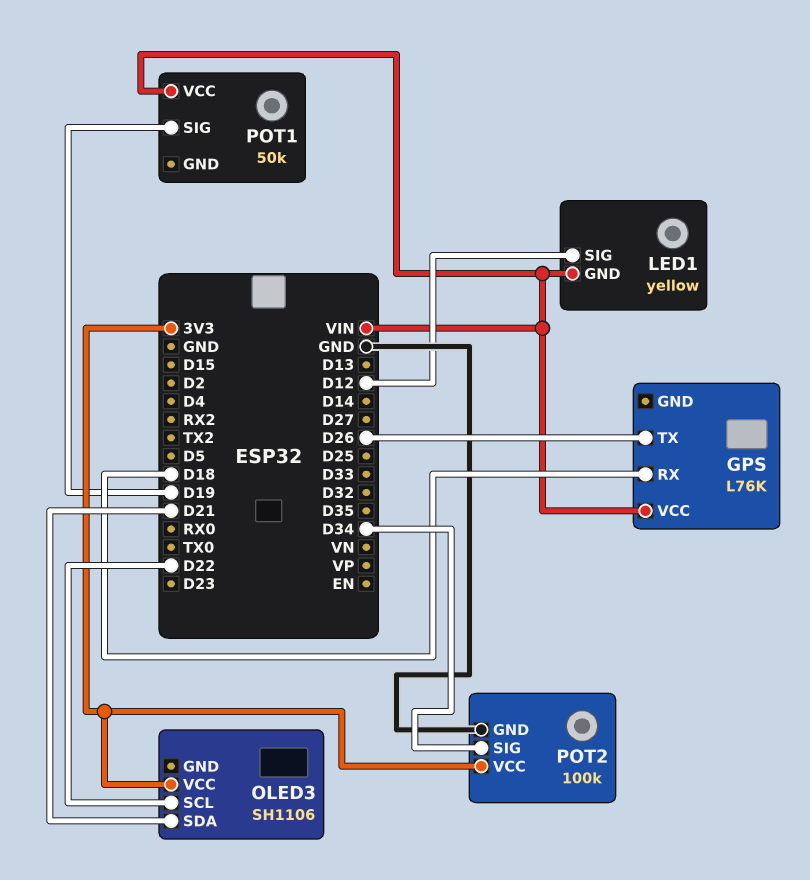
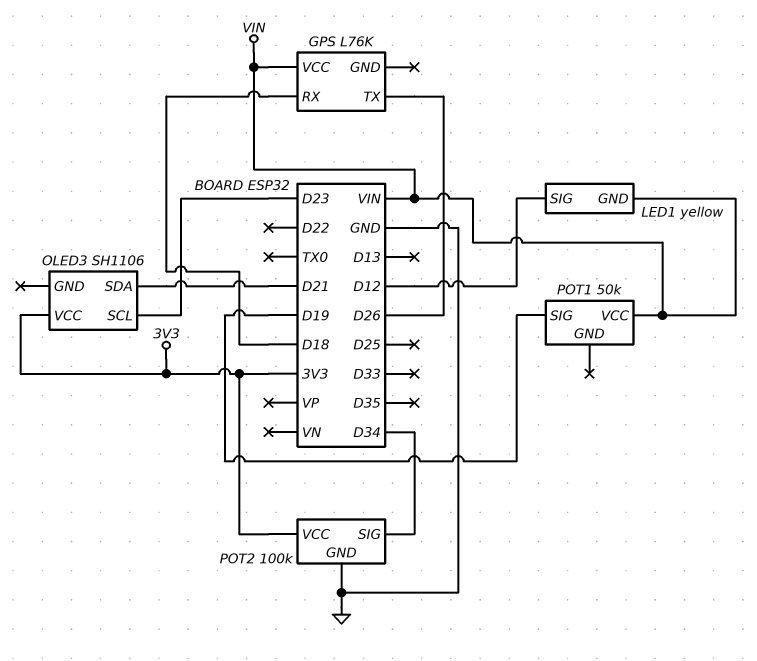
OLED3 pin SCL: D22 -> D23

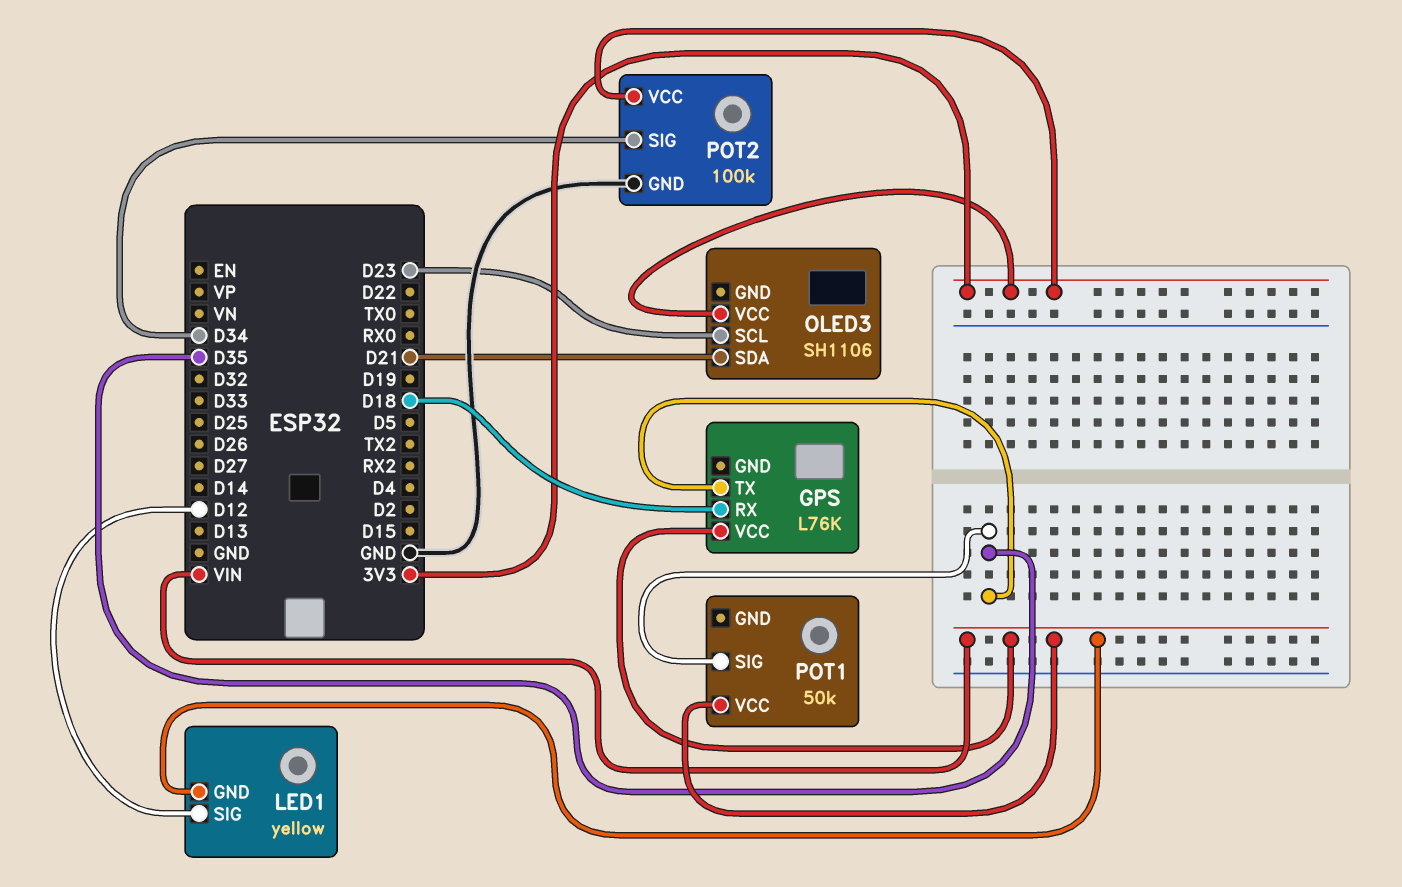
GPS pin TX: D26 -> D35
POT1 pin SIG: D19 -> D35

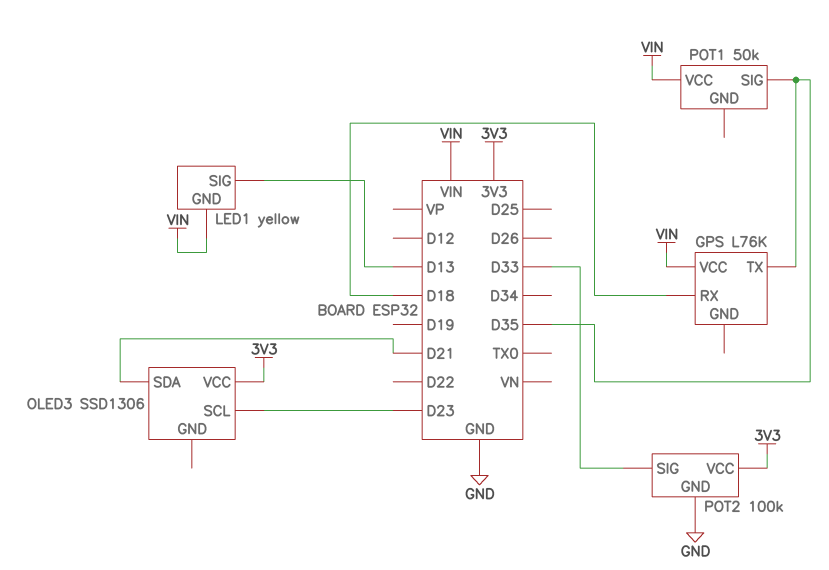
LED1 pin SIG: D12 -> D13
OLED3: SH1106 -> SSD1306
POT2 pin SIG: D34 -> D33

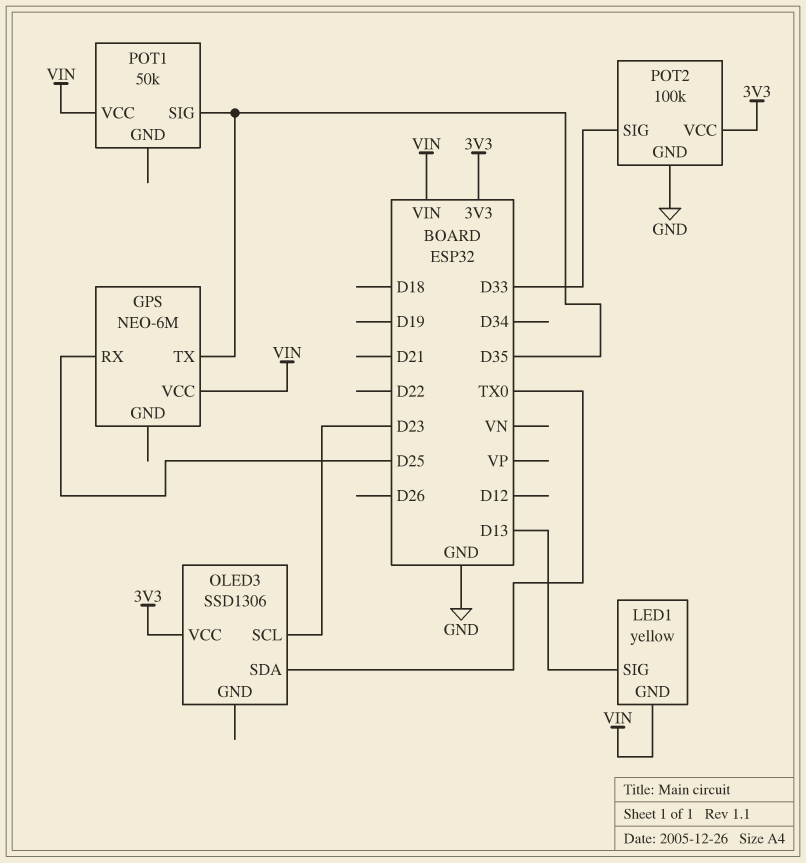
GPS: L76K -> NEO-6M
GPS pin RX: D18 -> D25
OLED3 pin SDA: D21 -> TX0

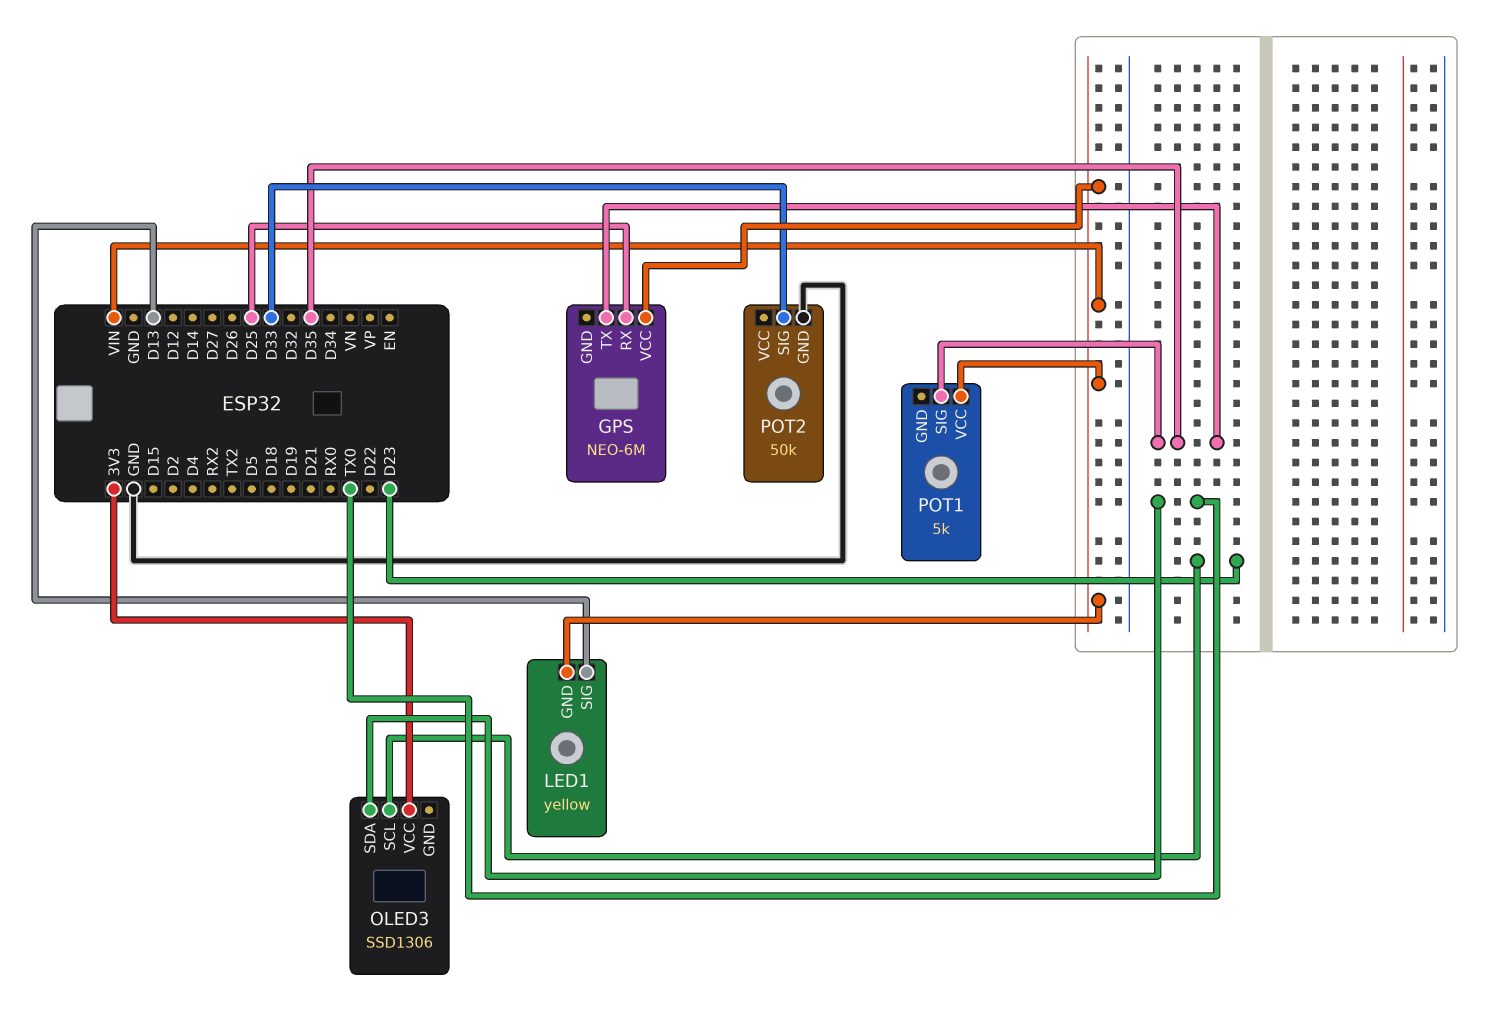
POT1: 50k -> 5k
POT2: 100k -> 50k
POT2 pin VCC: 3V3 -> none

